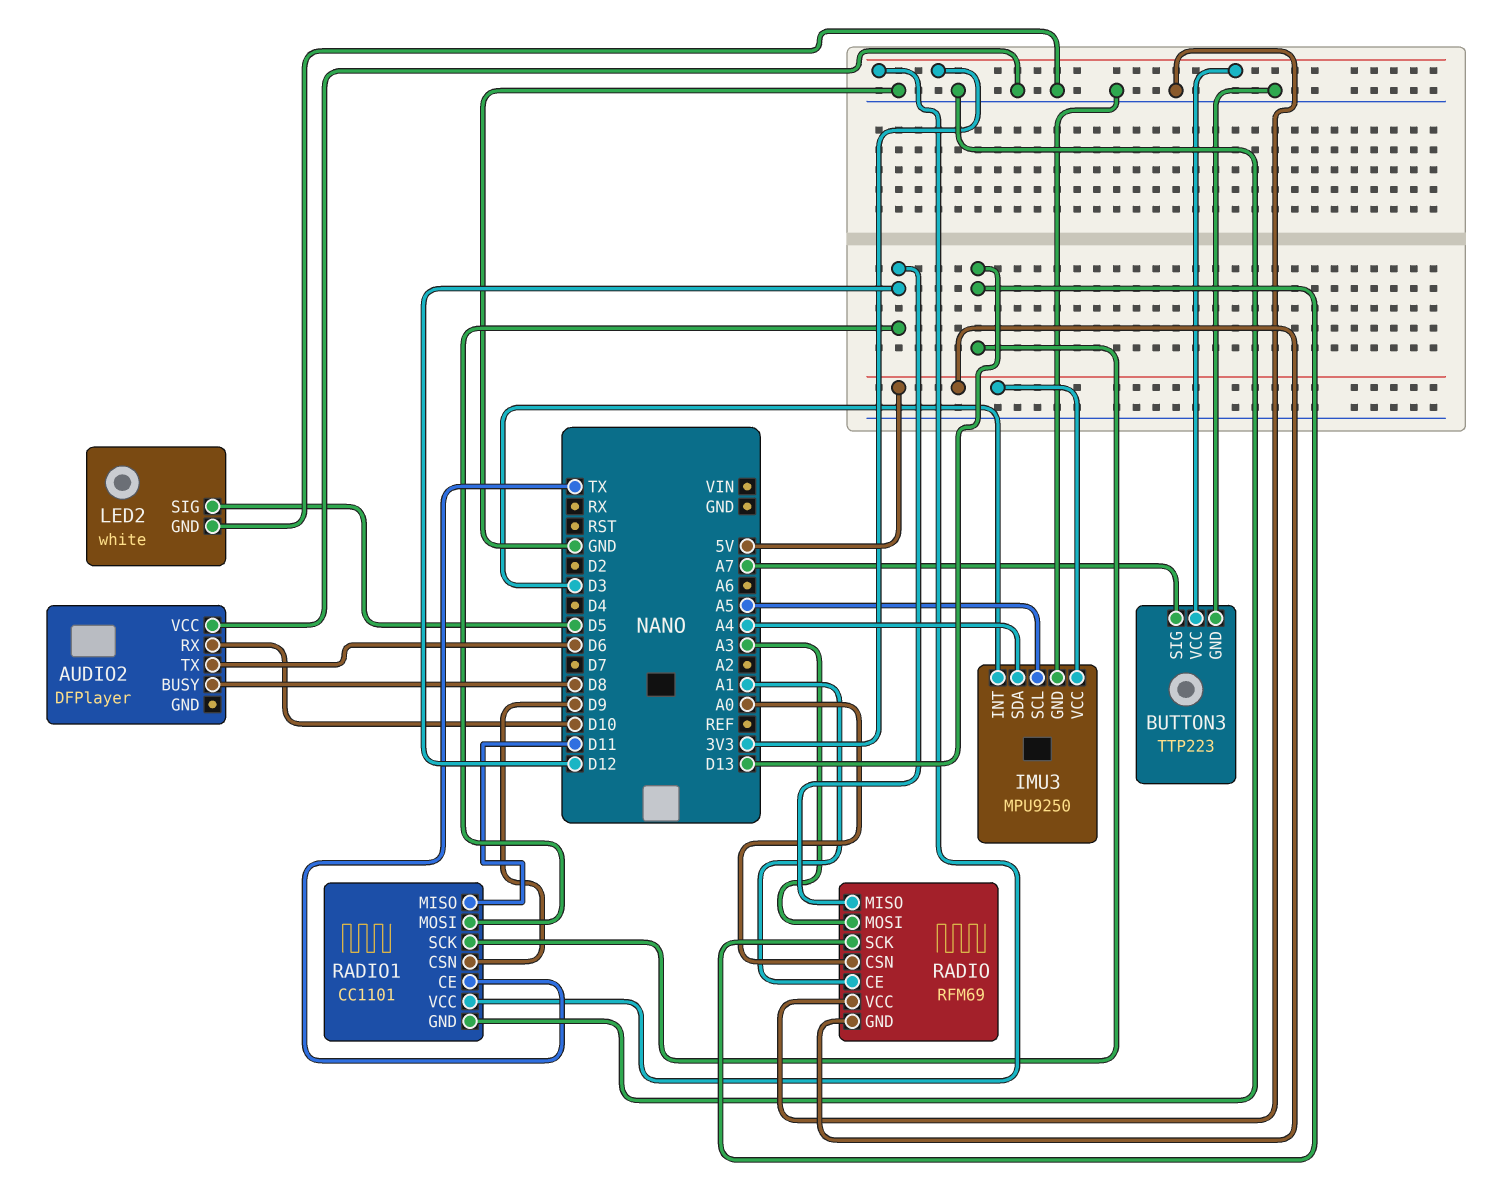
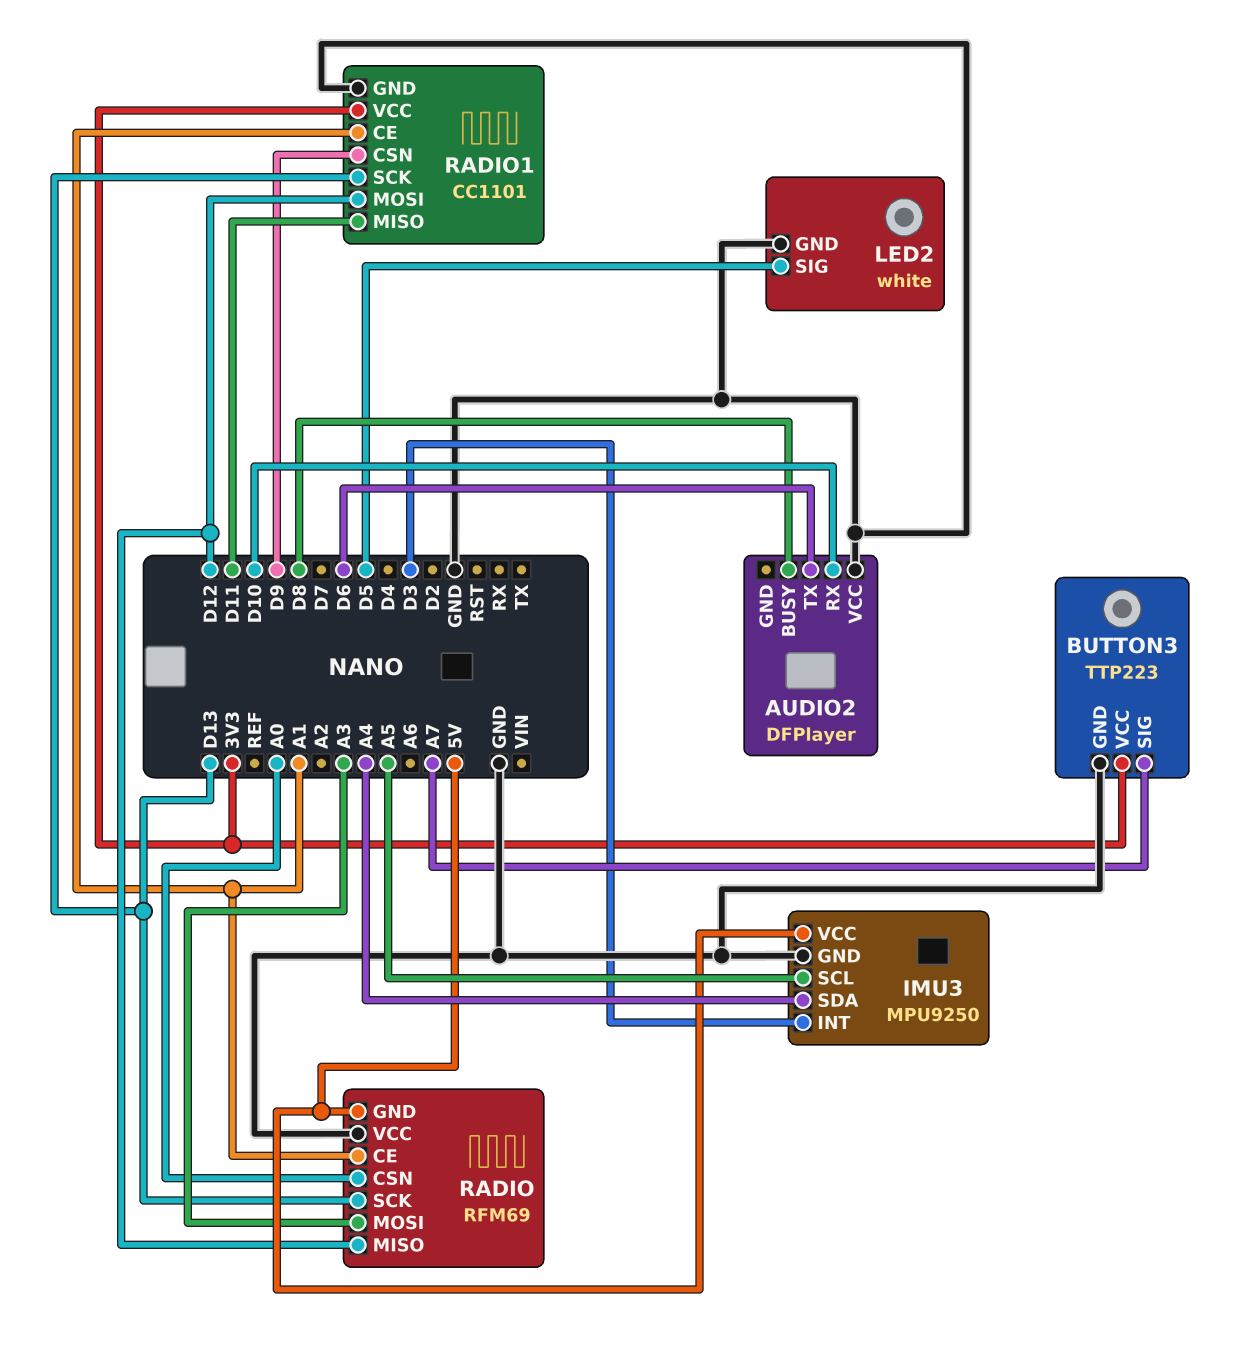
RADIO1 pin CE: TX -> A1

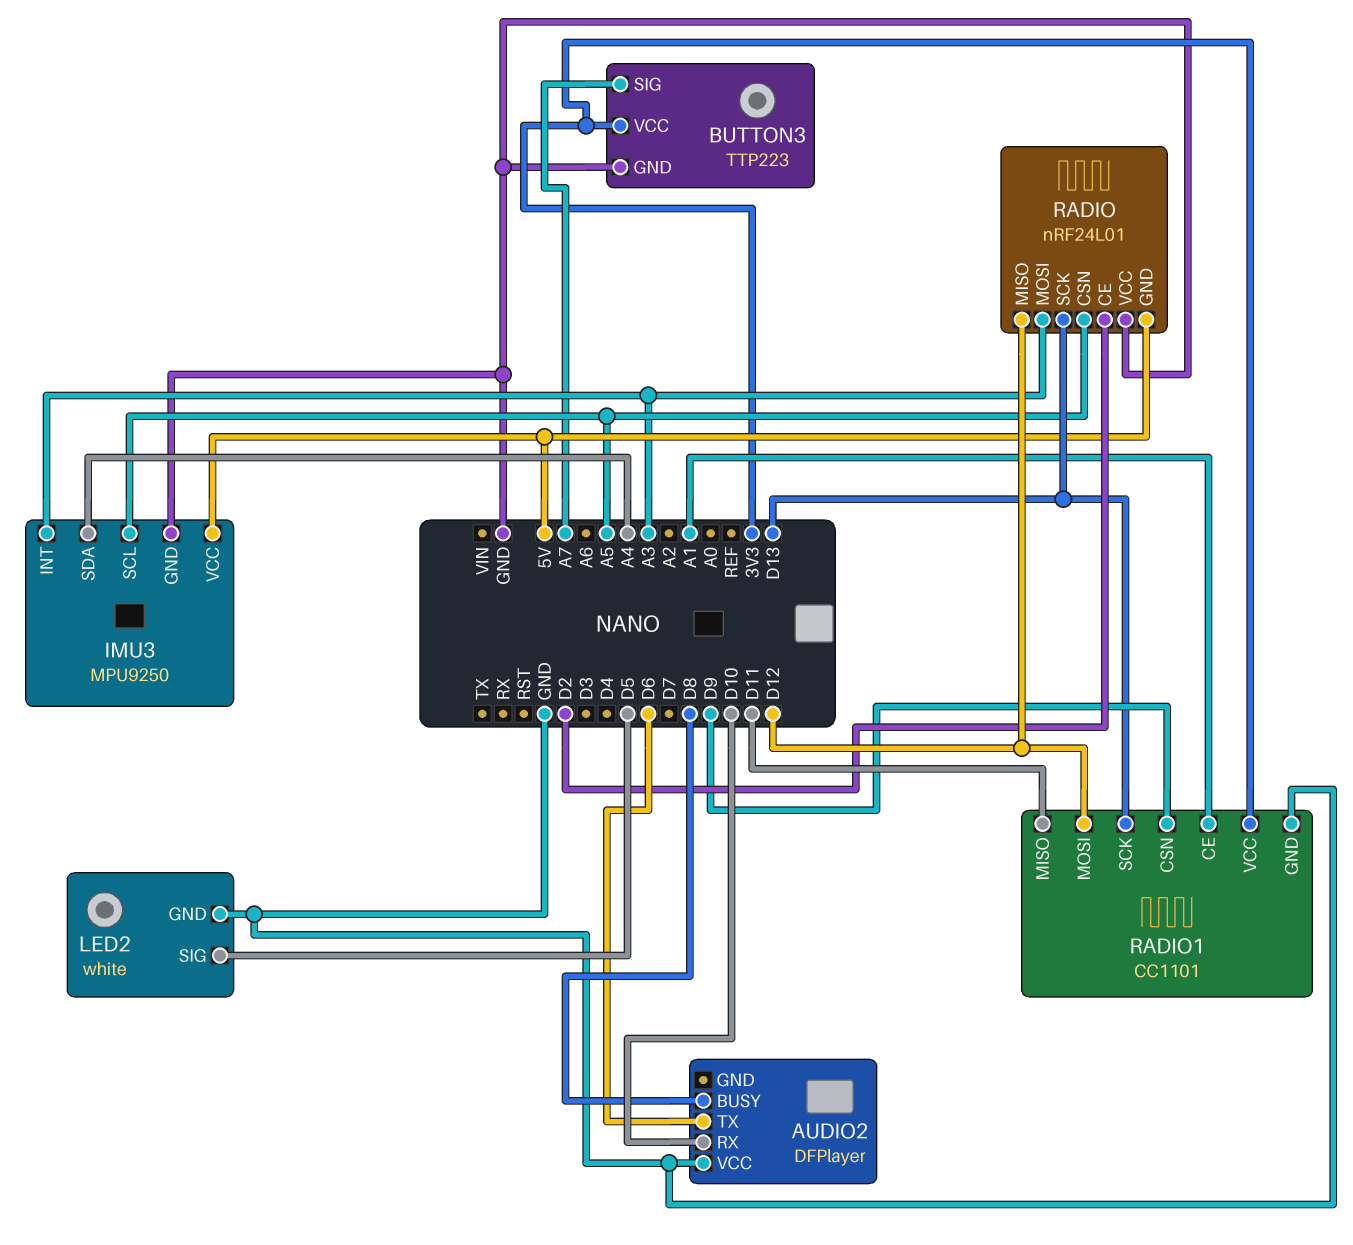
IMU3 pin INT: D3 -> A3
RADIO: RFM69 -> nRF24L01
RADIO pin CE: A1 -> D2
RADIO pin CSN: A0 -> A5

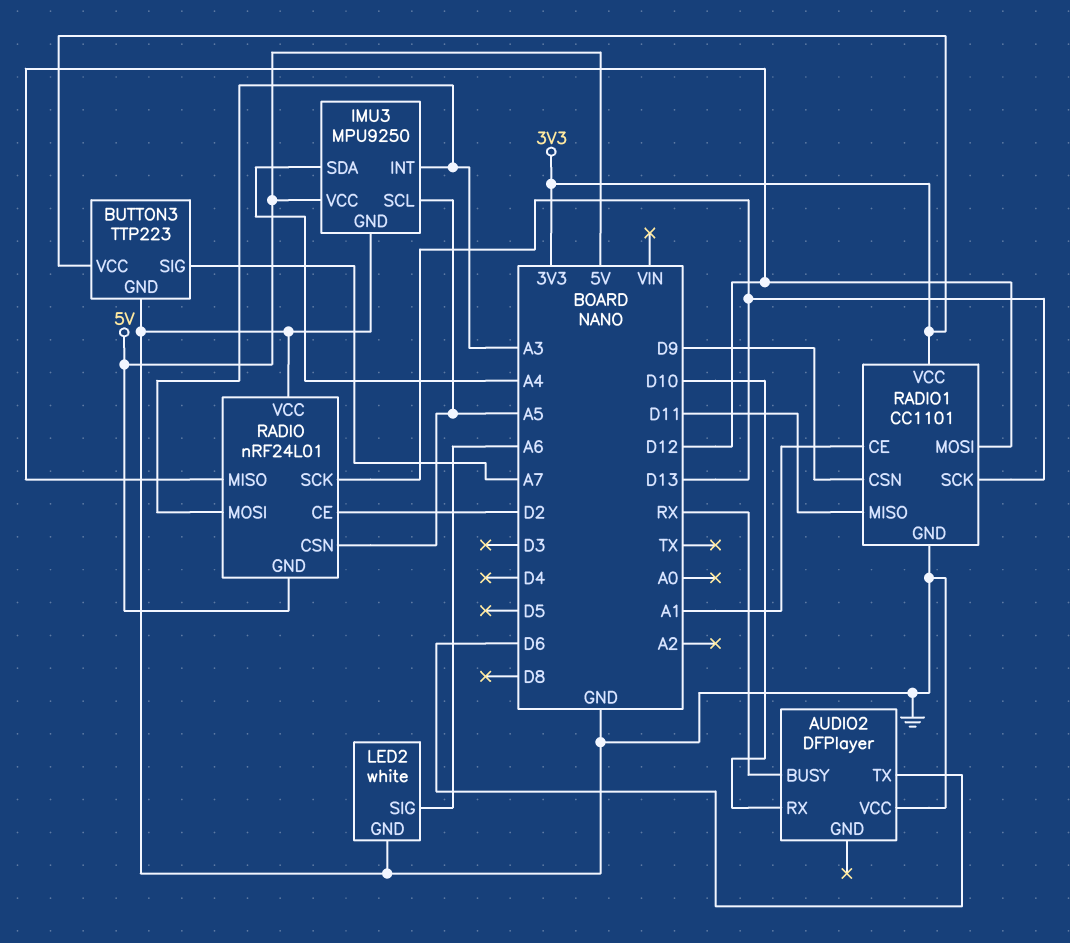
AUDIO2 pin BUSY: D8 -> RX
LED2 pin SIG: D5 -> A6

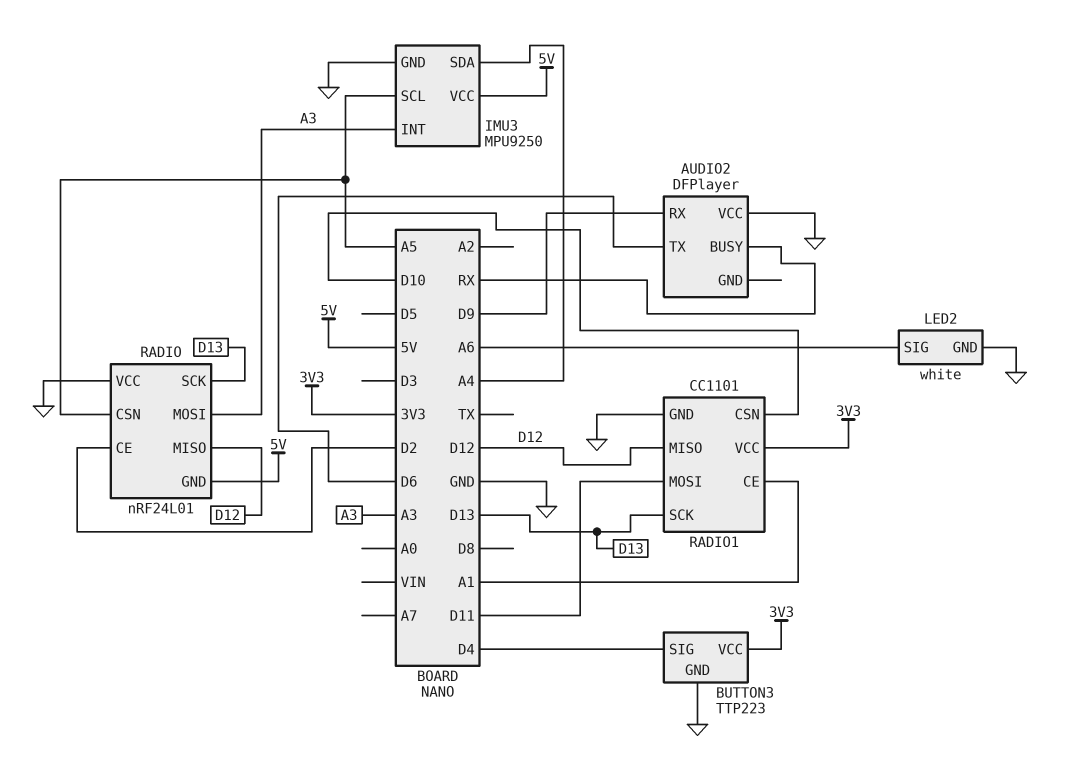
AUDIO2 pin RX: D10 -> D9
BUTTON3 pin SIG: A7 -> D4
RADIO1 pin CSN: D9 -> D10
RADIO1 pin MISO: D11 -> D12
RADIO1 pin MOSI: D12 -> D11

